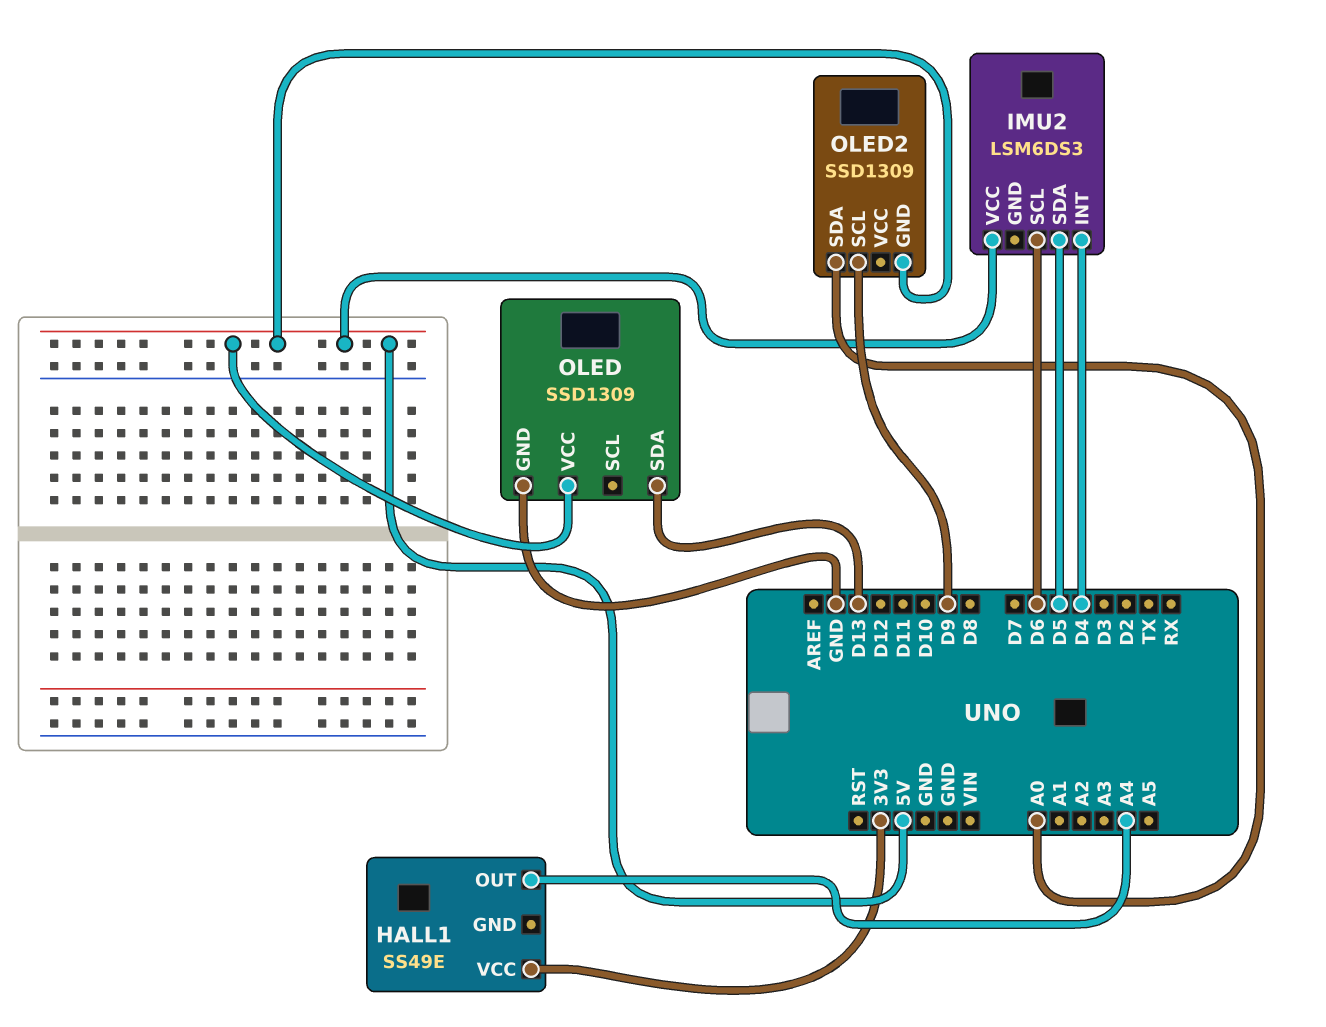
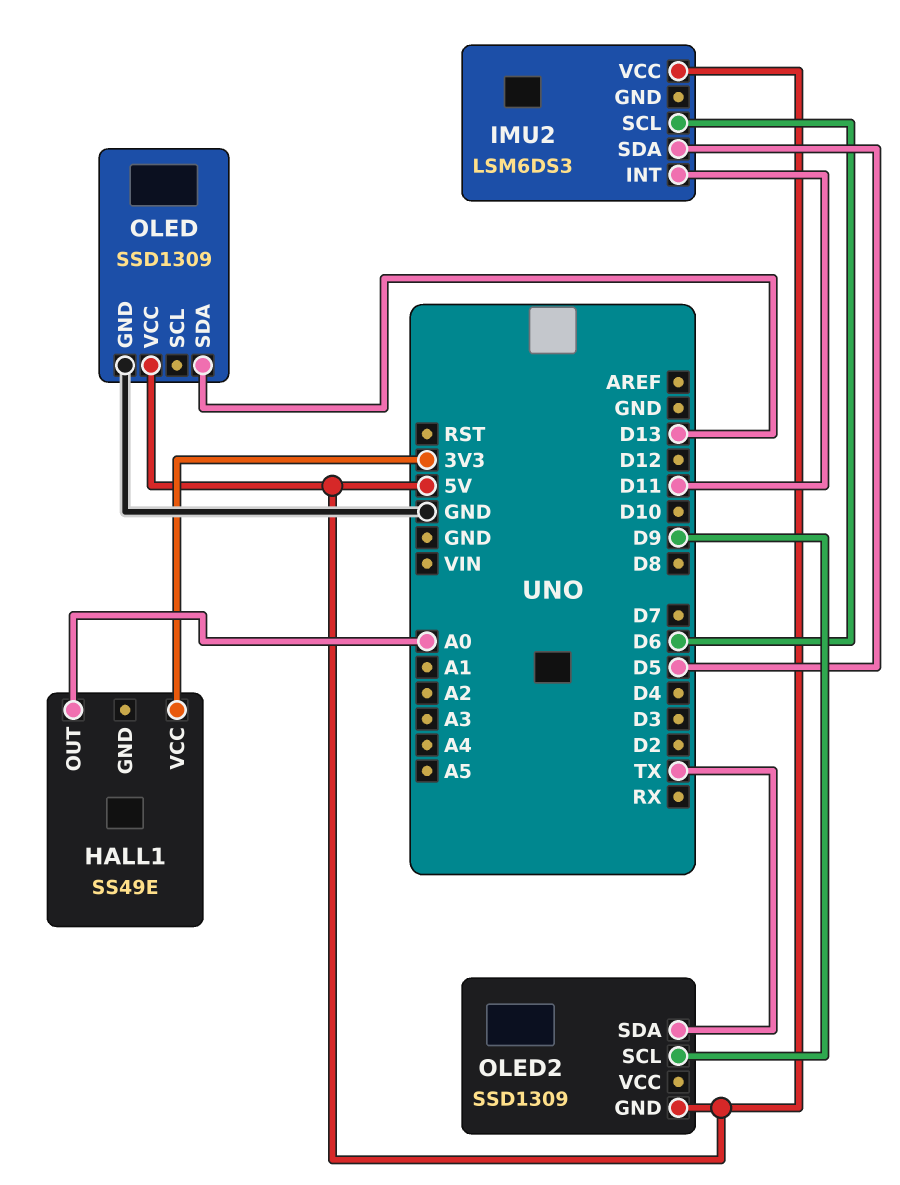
HALL1 pin OUT: A4 -> A0
IMU2 pin INT: D4 -> D11
OLED2 pin SDA: A0 -> TX

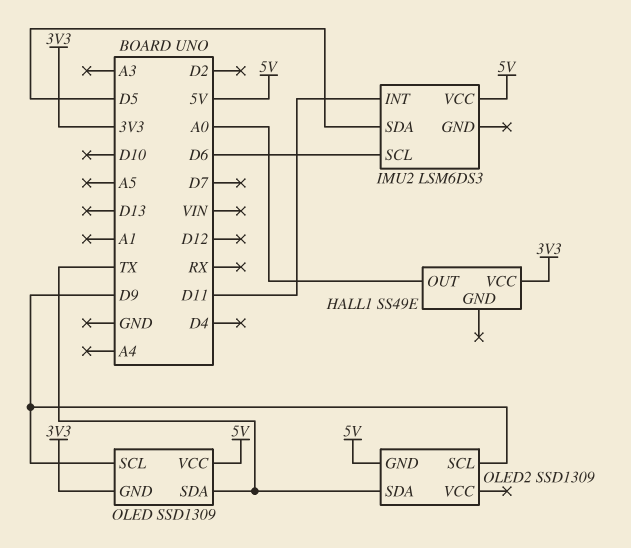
OLED pin GND: GND -> 3V3
OLED pin SCL: none -> D9
OLED pin SDA: D13 -> TX

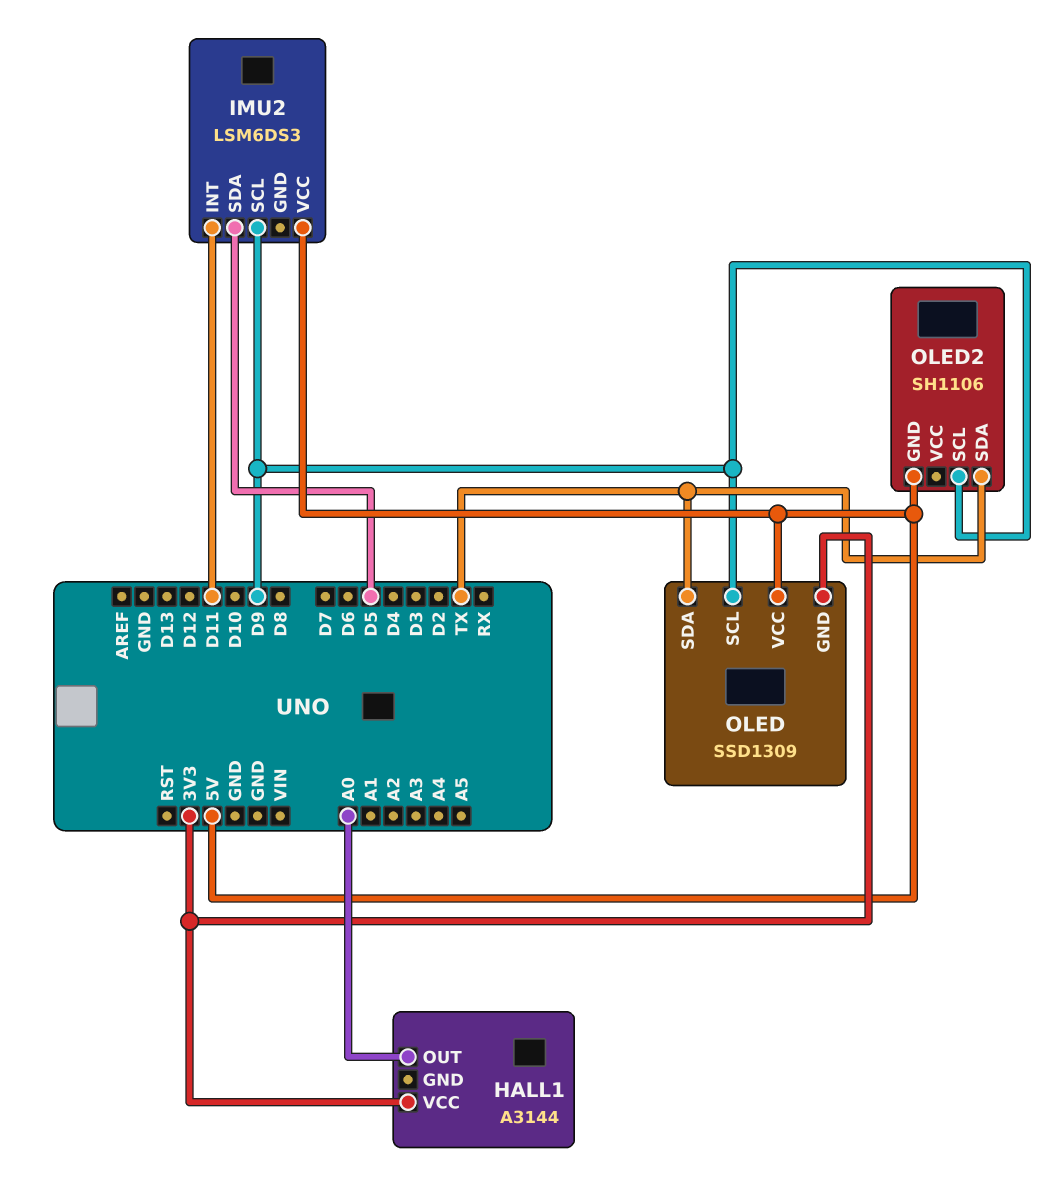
HALL1: SS49E -> A3144
IMU2 pin SCL: D6 -> D9
OLED2: SSD1309 -> SH1106

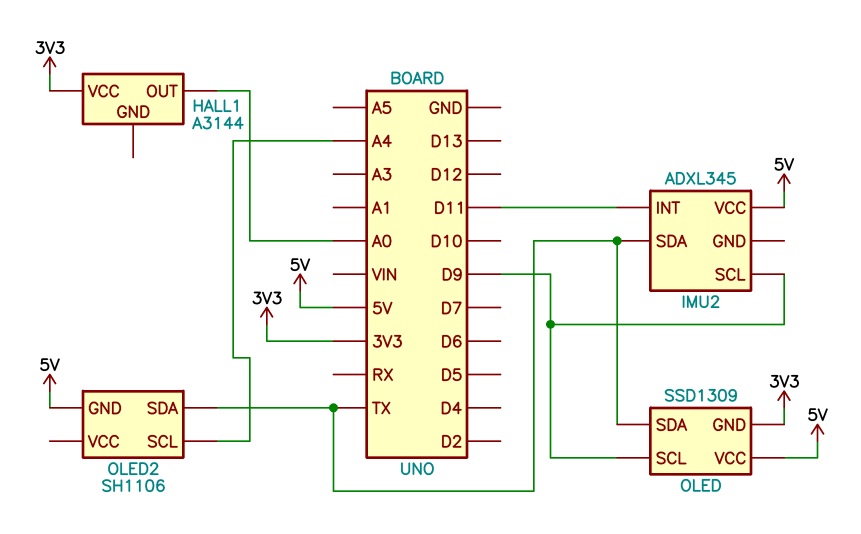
IMU2: LSM6DS3 -> ADXL345
IMU2 pin SDA: D5 -> TX
OLED2 pin SCL: D9 -> A4

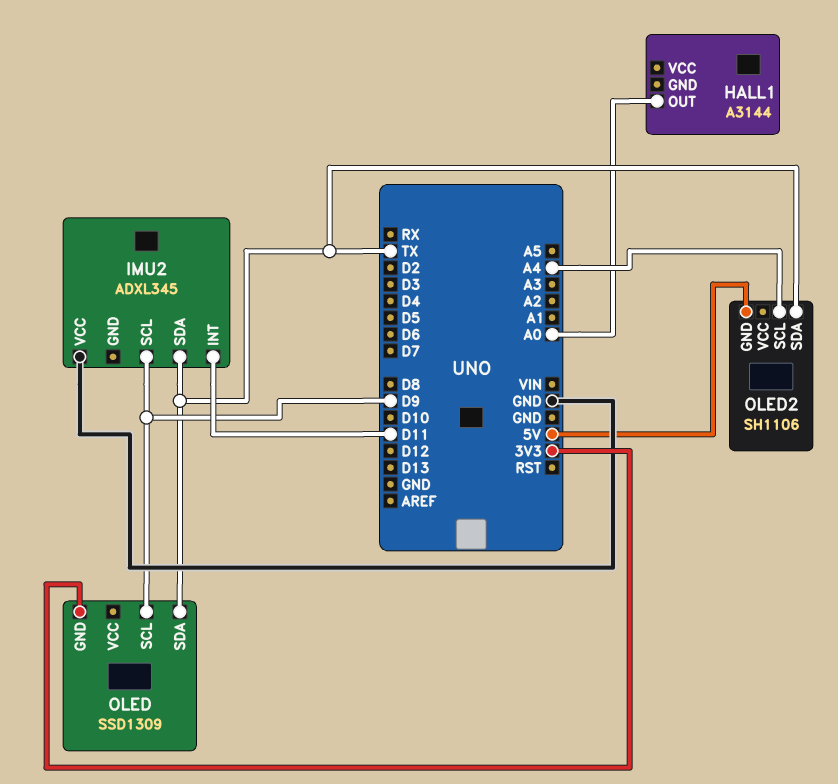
HALL1 pin VCC: 3V3 -> none
IMU2 pin VCC: 5V -> GND
OLED pin VCC: 5V -> none

